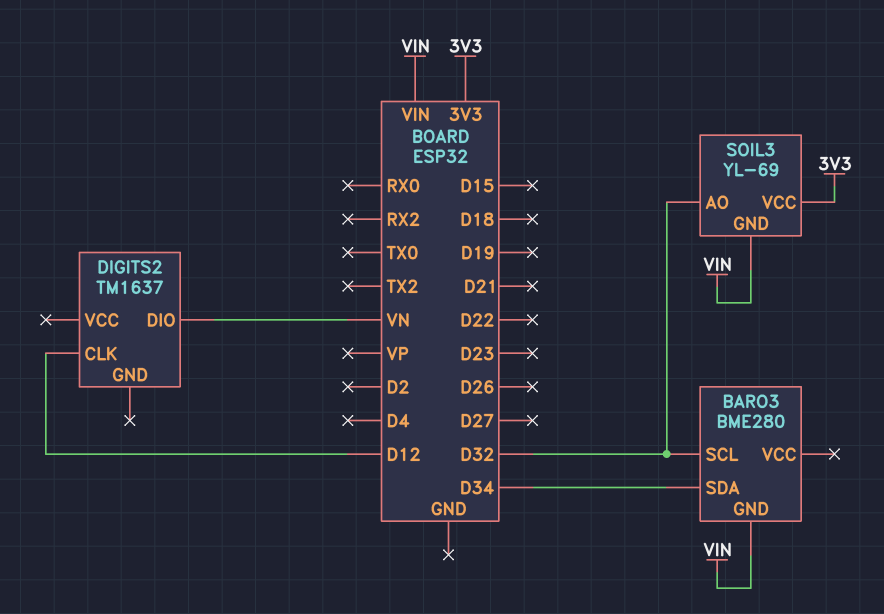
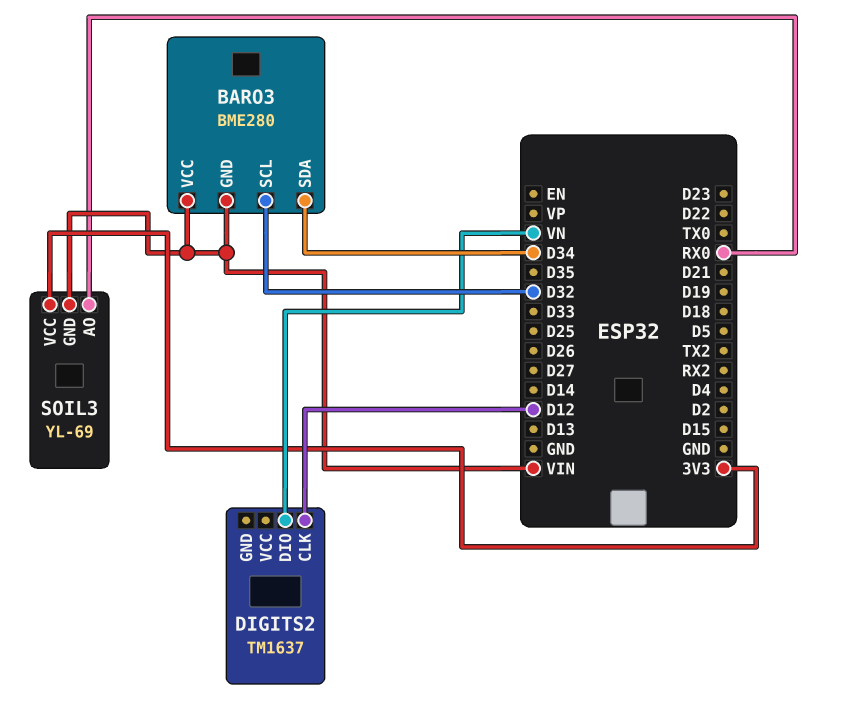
BARO3 pin VCC: none -> VIN
SOIL3 pin AO: D32 -> RX0

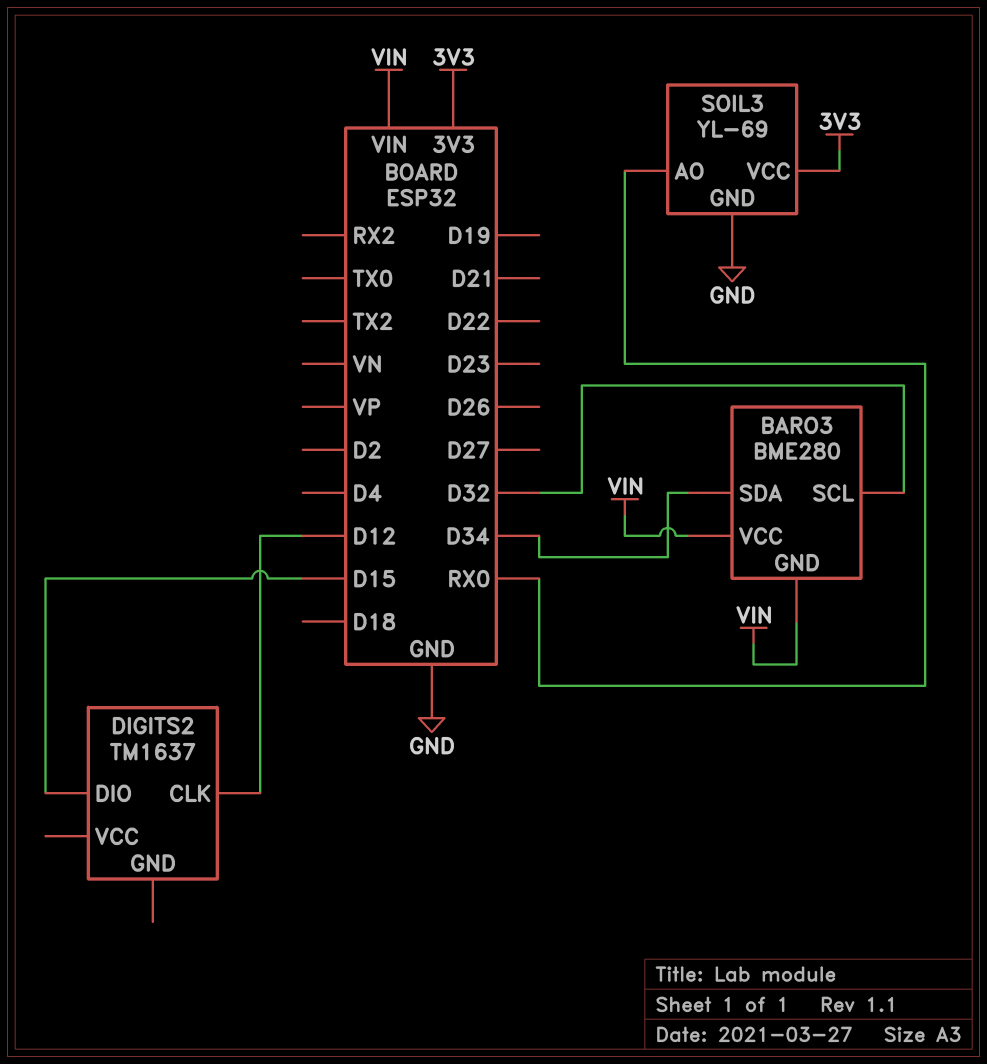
DIGITS2 pin DIO: VN -> D15
SOIL3 pin GND: VIN -> GND

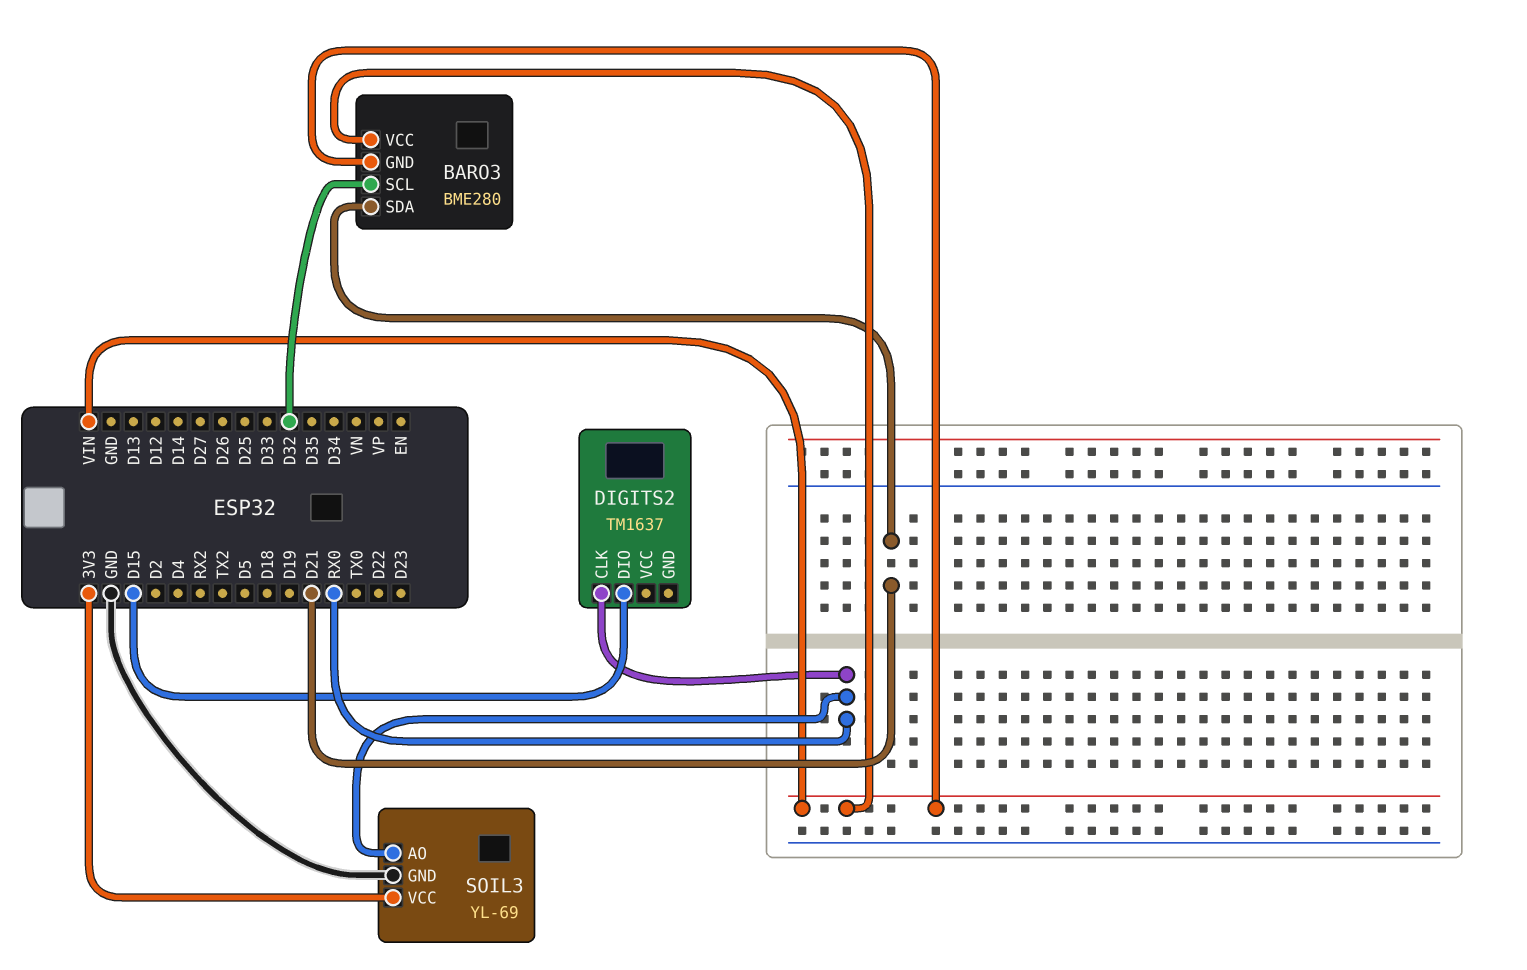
BARO3 pin SDA: D34 -> D21
DIGITS2 pin CLK: D12 -> RX0

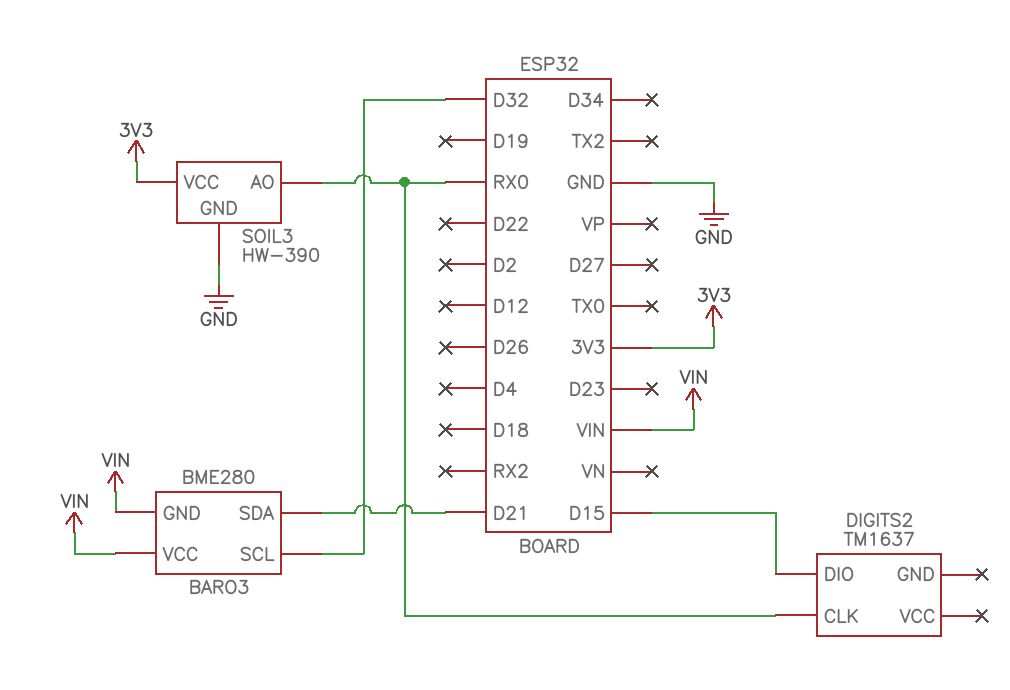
SOIL3: YL-69 -> HW-390

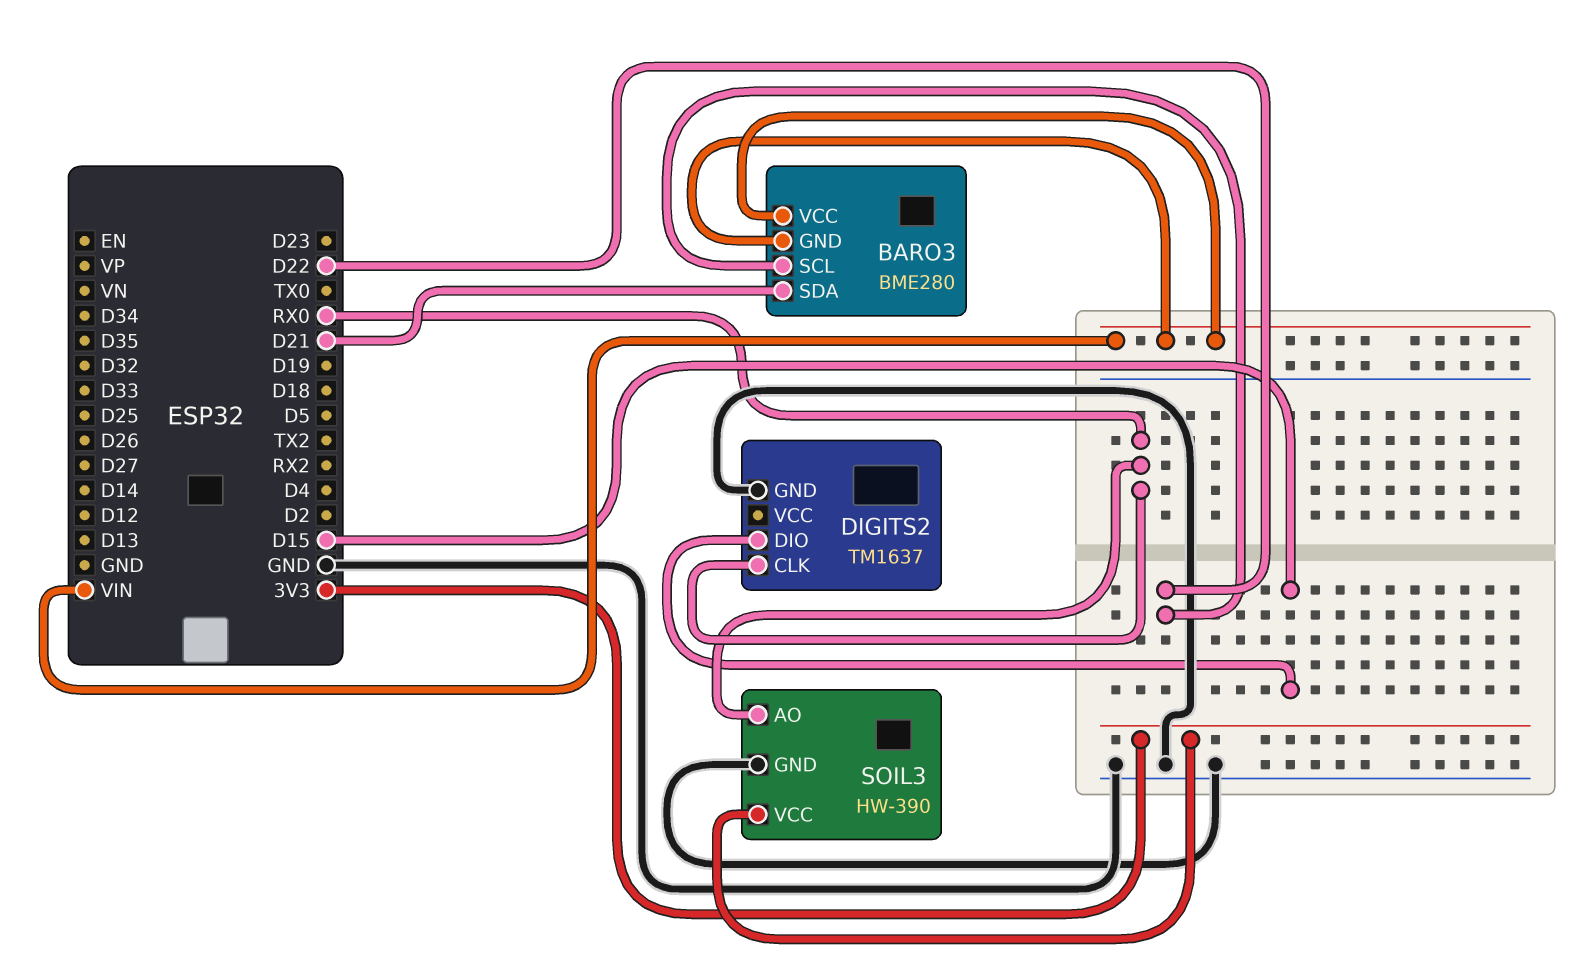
BARO3 pin SCL: D32 -> D22
DIGITS2 pin GND: none -> GND

